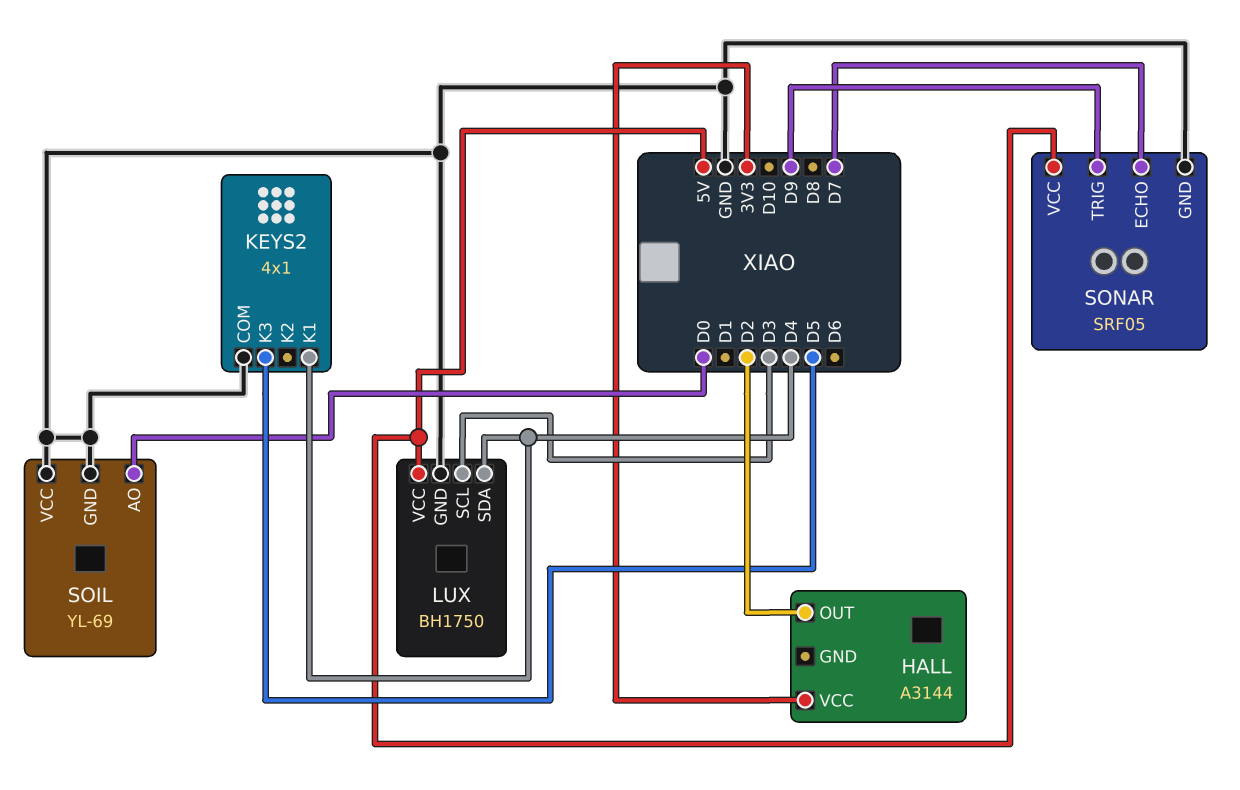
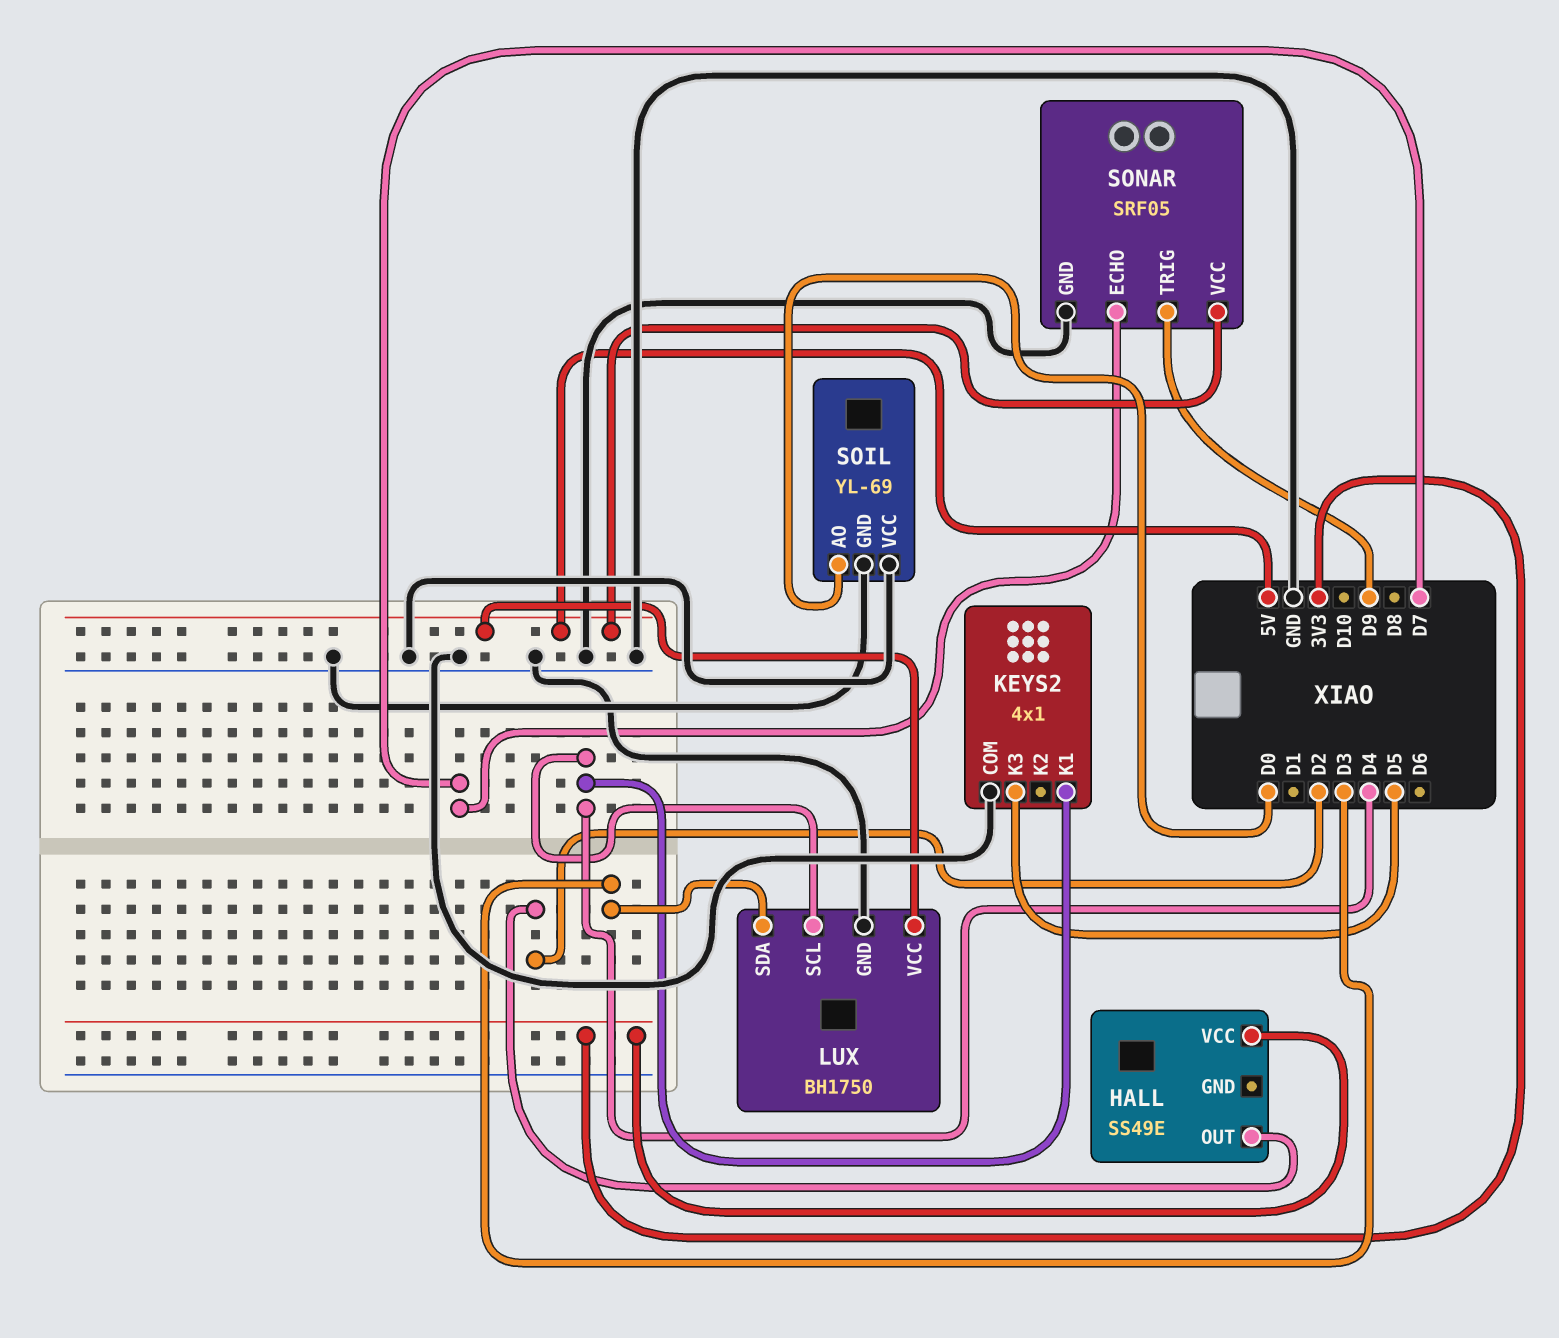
HALL: A3144 -> SS49E
LUX pin SCL: D3 -> D4
LUX pin SDA: D4 -> D3

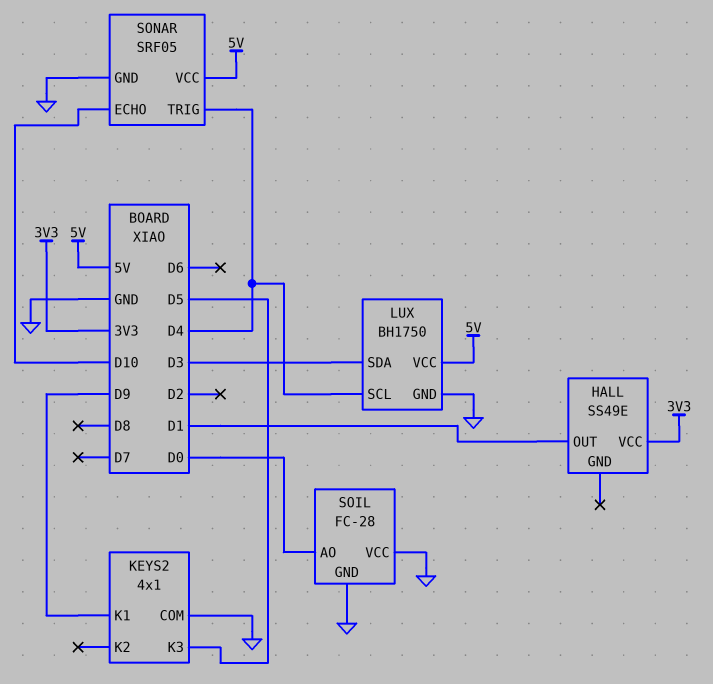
HALL pin OUT: D2 -> D1
KEYS2 pin K1: D4 -> D9
SOIL: YL-69 -> FC-28
SONAR pin ECHO: D7 -> D10
SONAR pin TRIG: D9 -> D4

